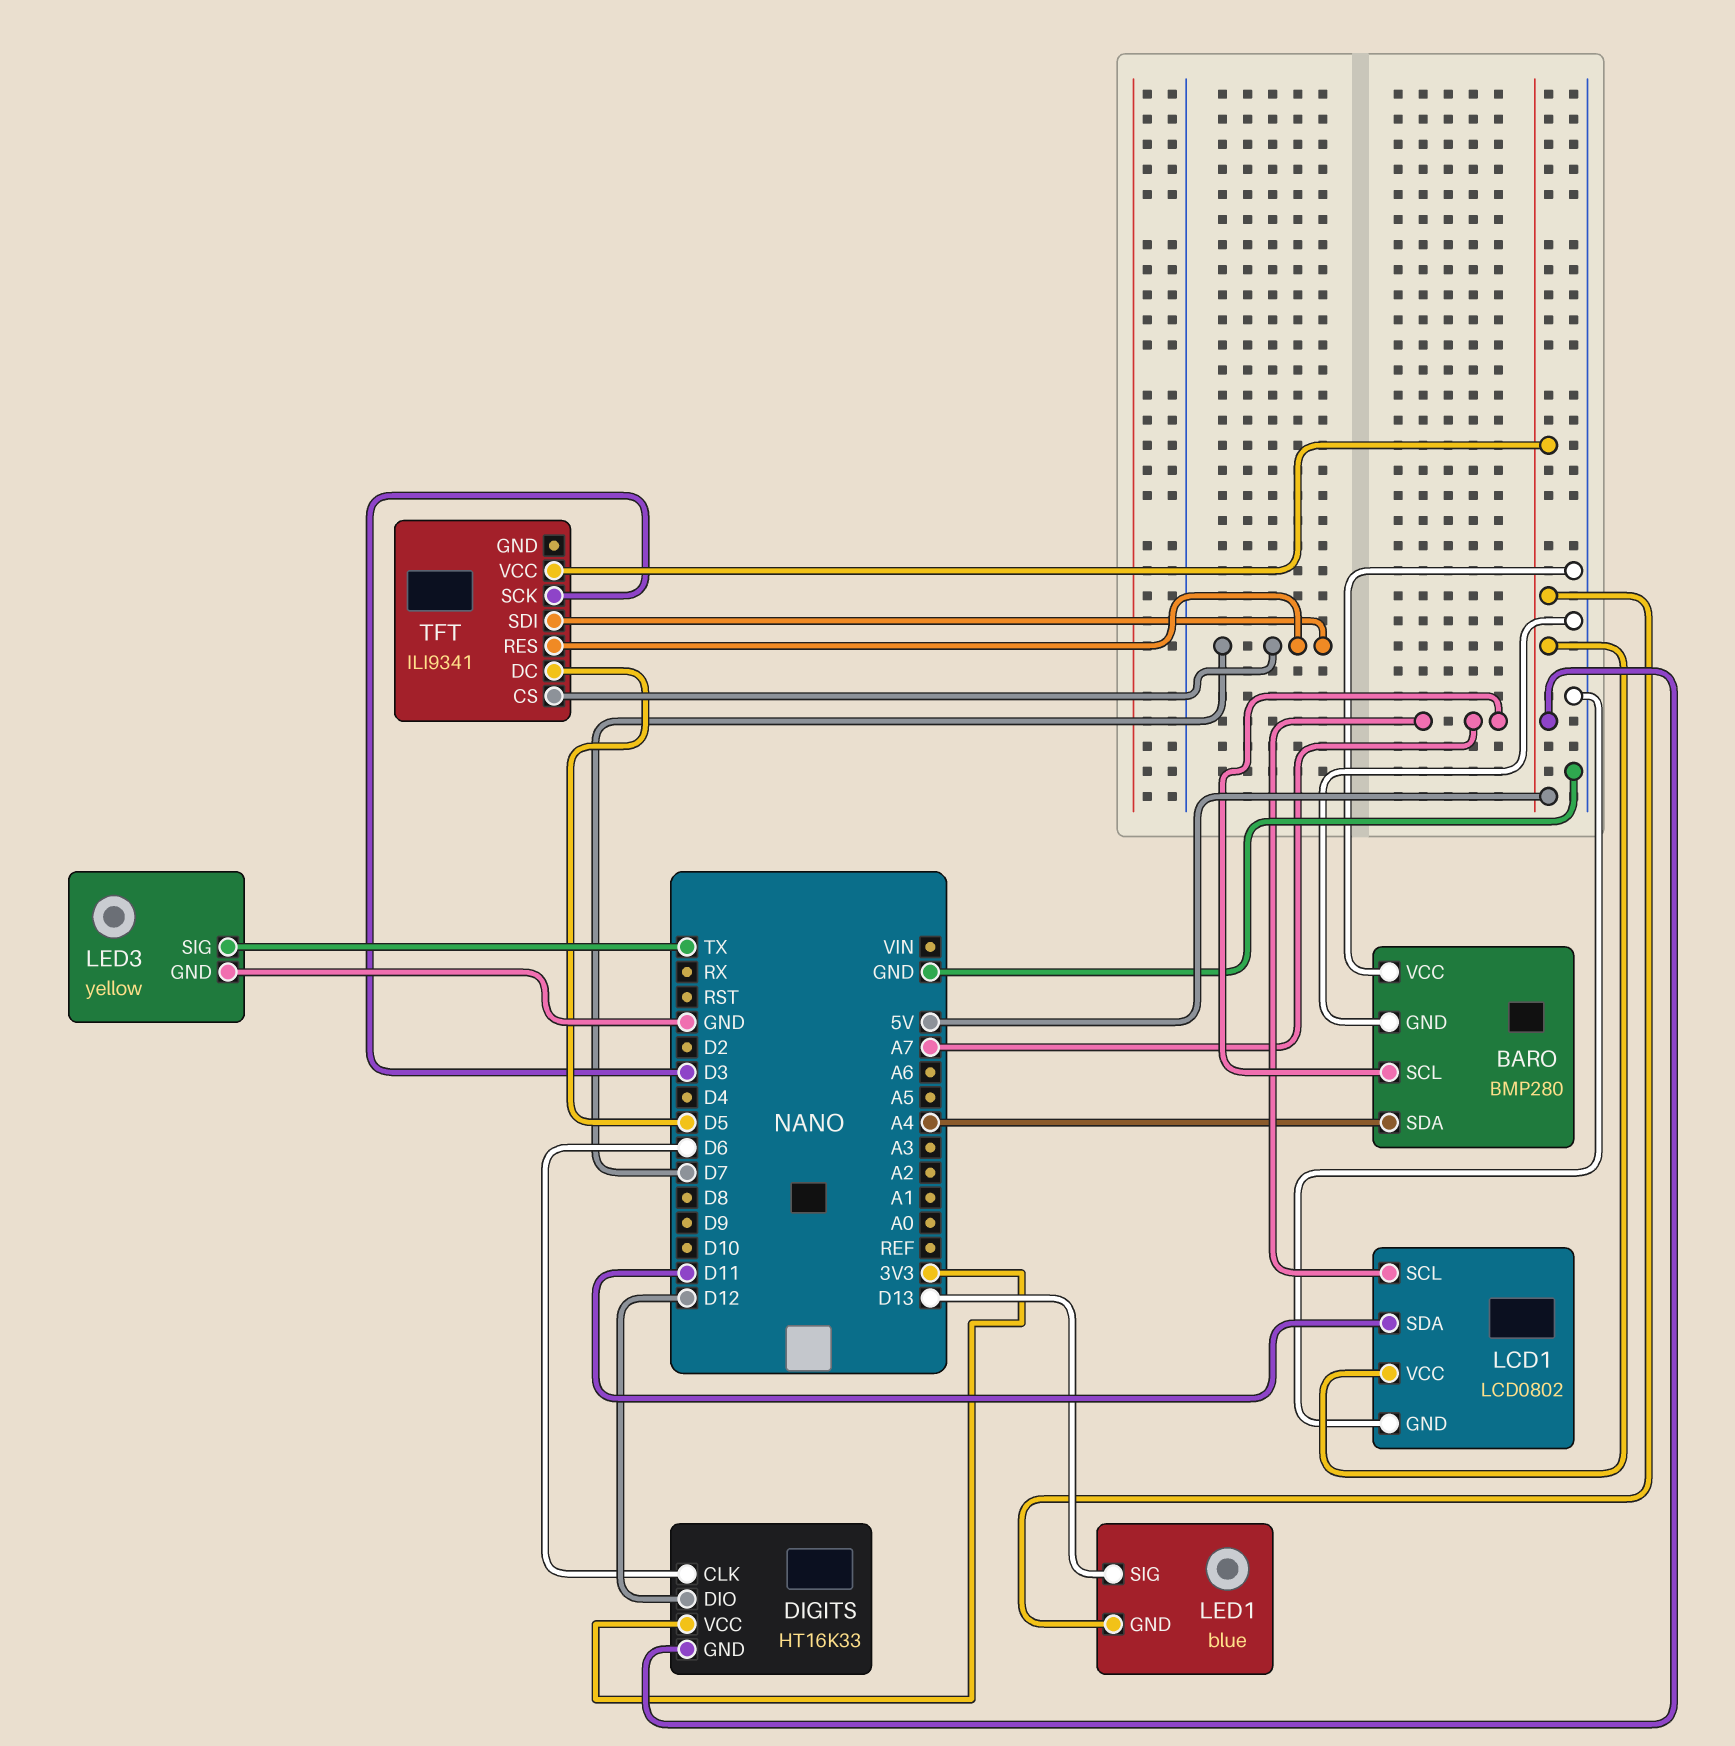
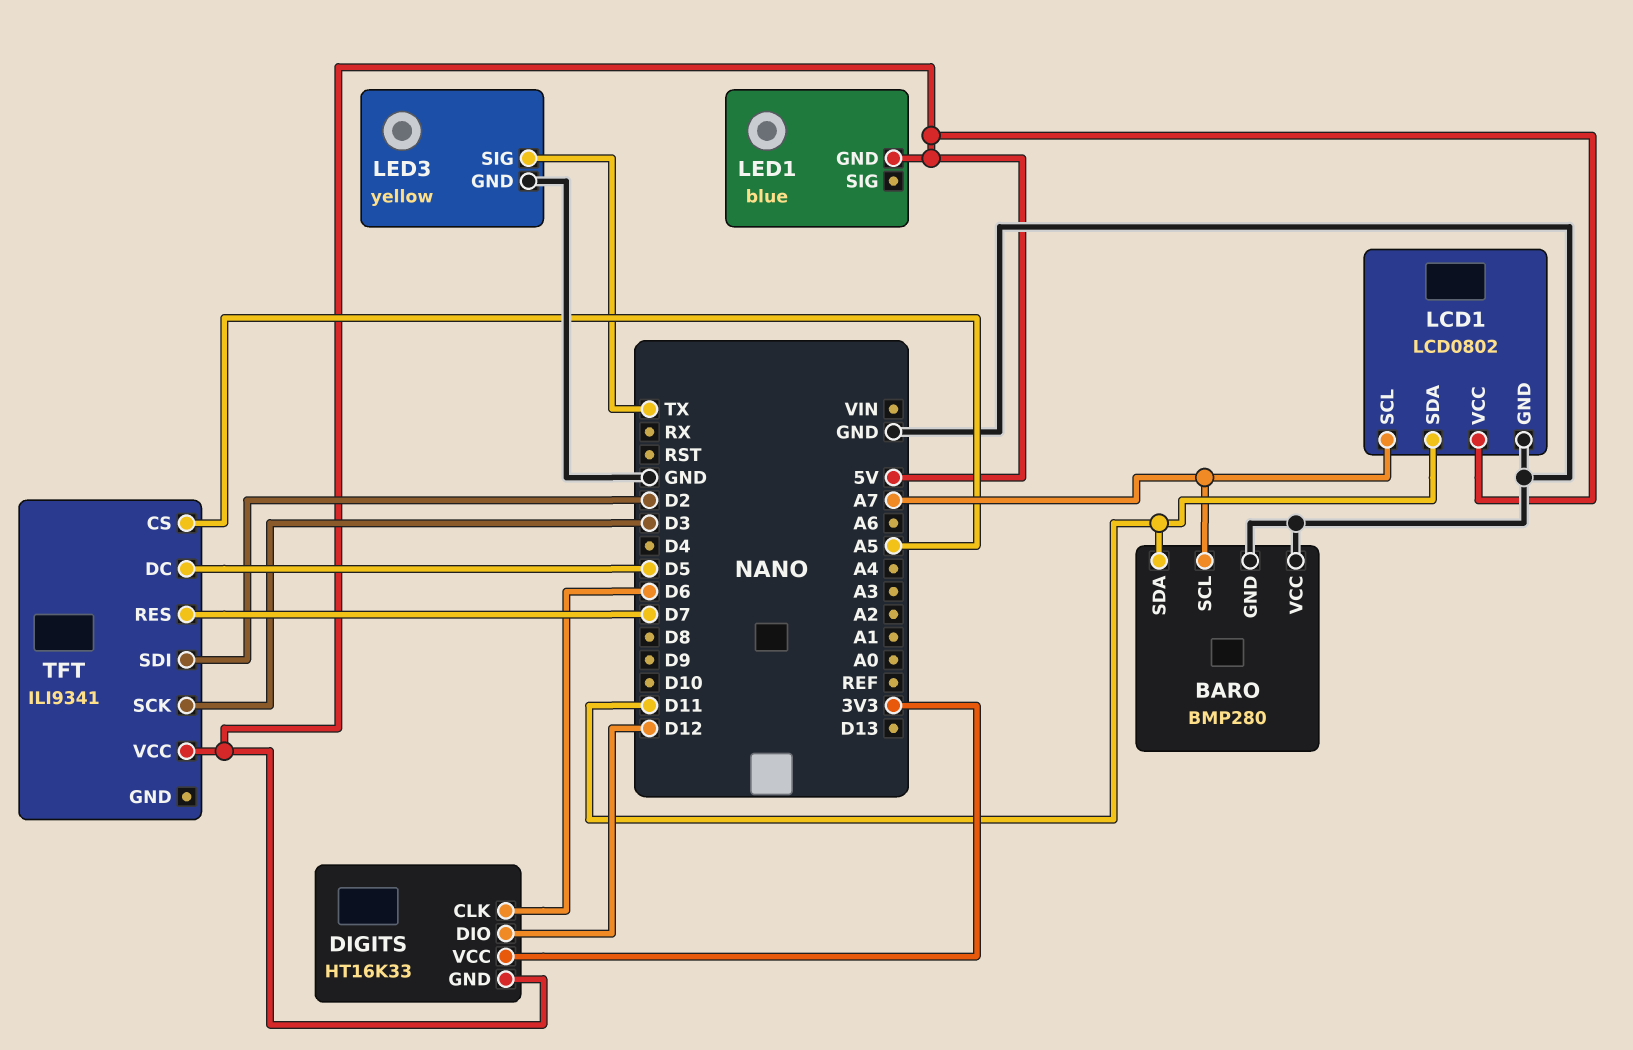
BARO pin SDA: A4 -> D11
LED1 pin SIG: D13 -> none
TFT pin CS: D7 -> A5
TFT pin SDI: D7 -> D2

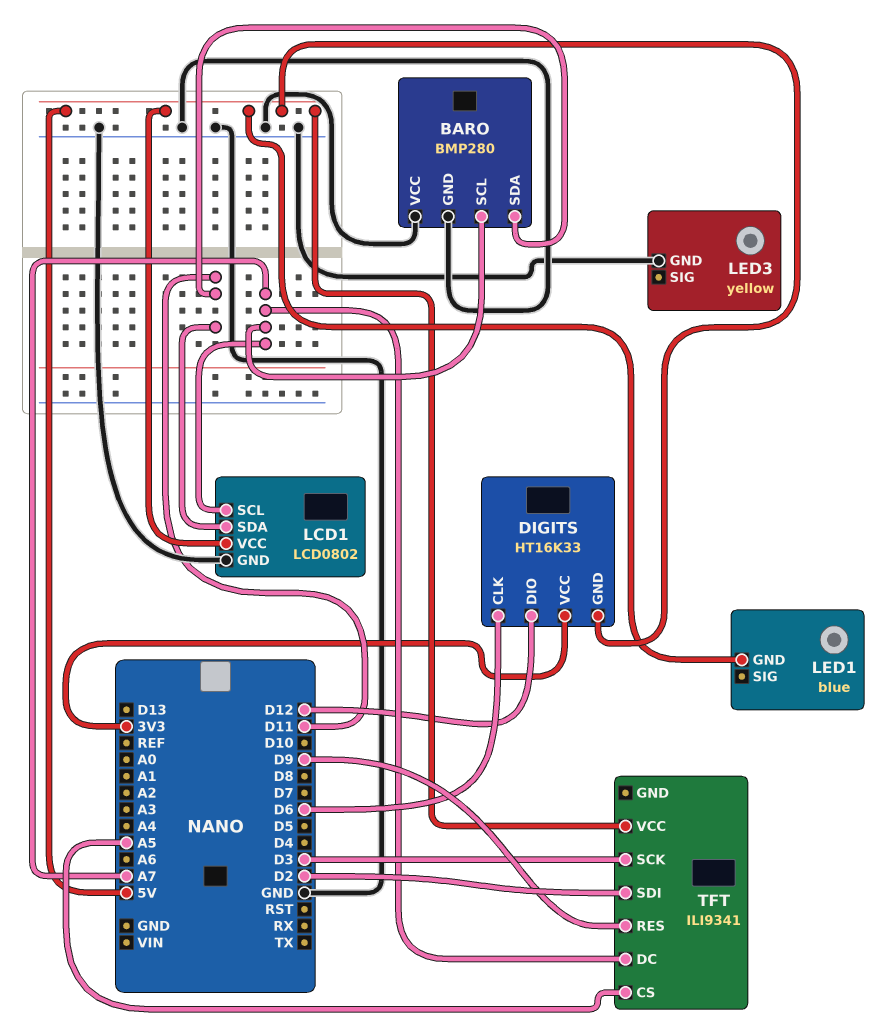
LED3 pin SIG: TX -> none
TFT pin DC: D5 -> A7
TFT pin RES: D7 -> D9

